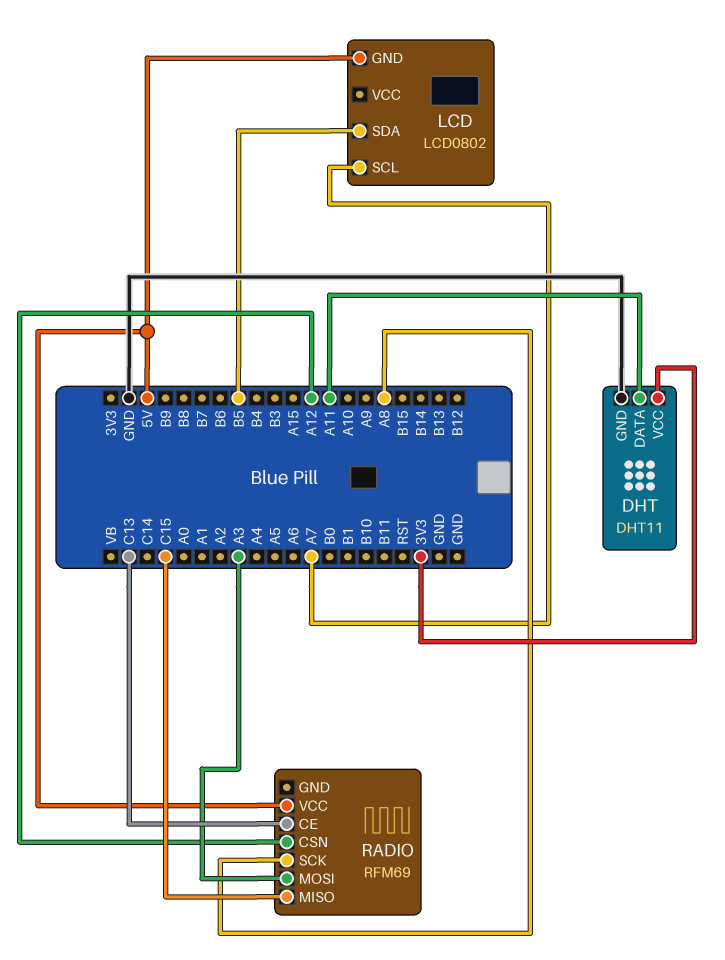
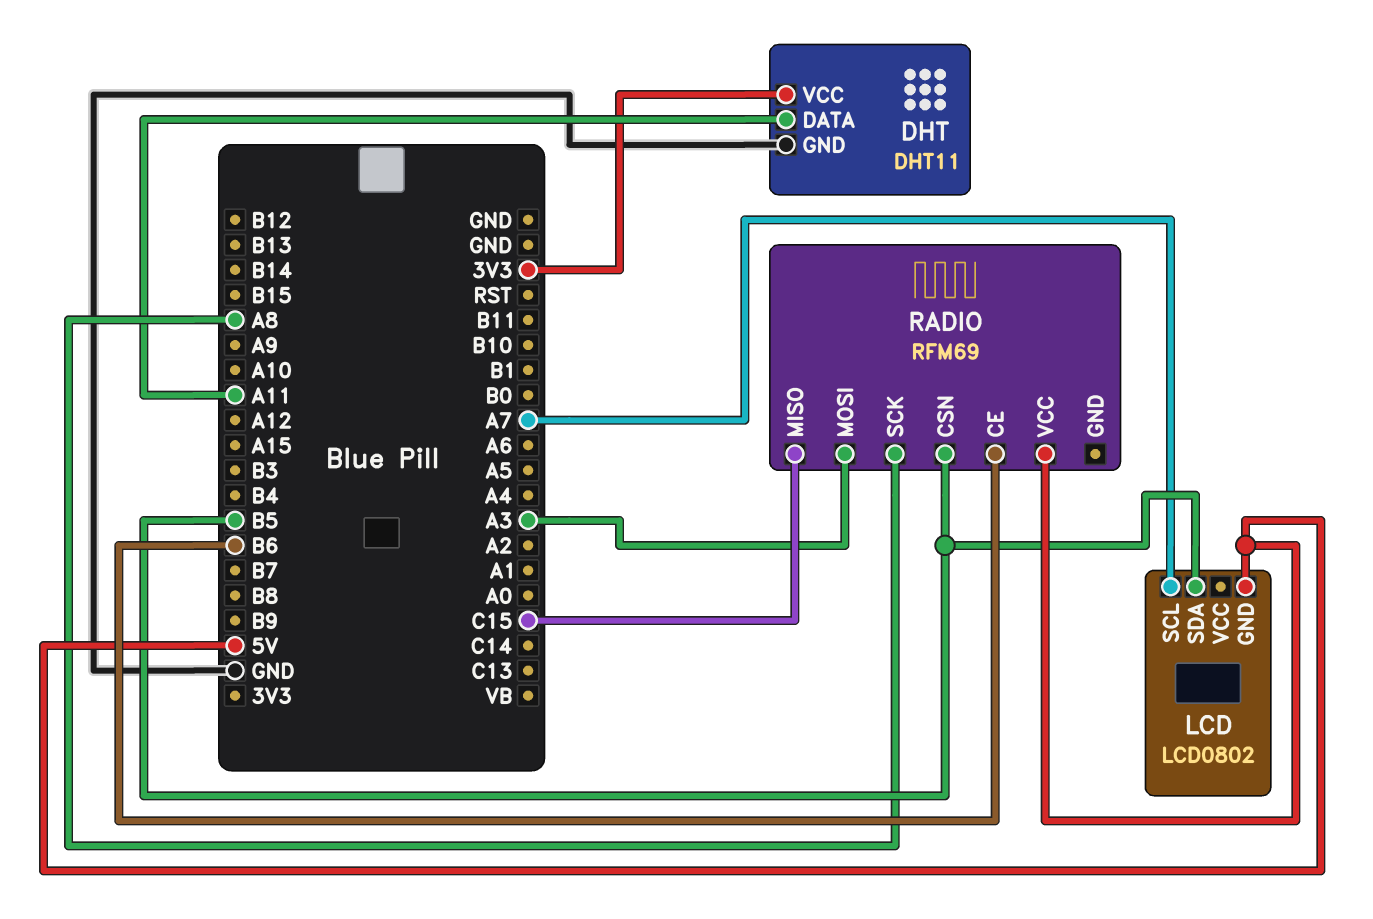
RADIO pin CE: C13 -> B6
RADIO pin CSN: A12 -> B5

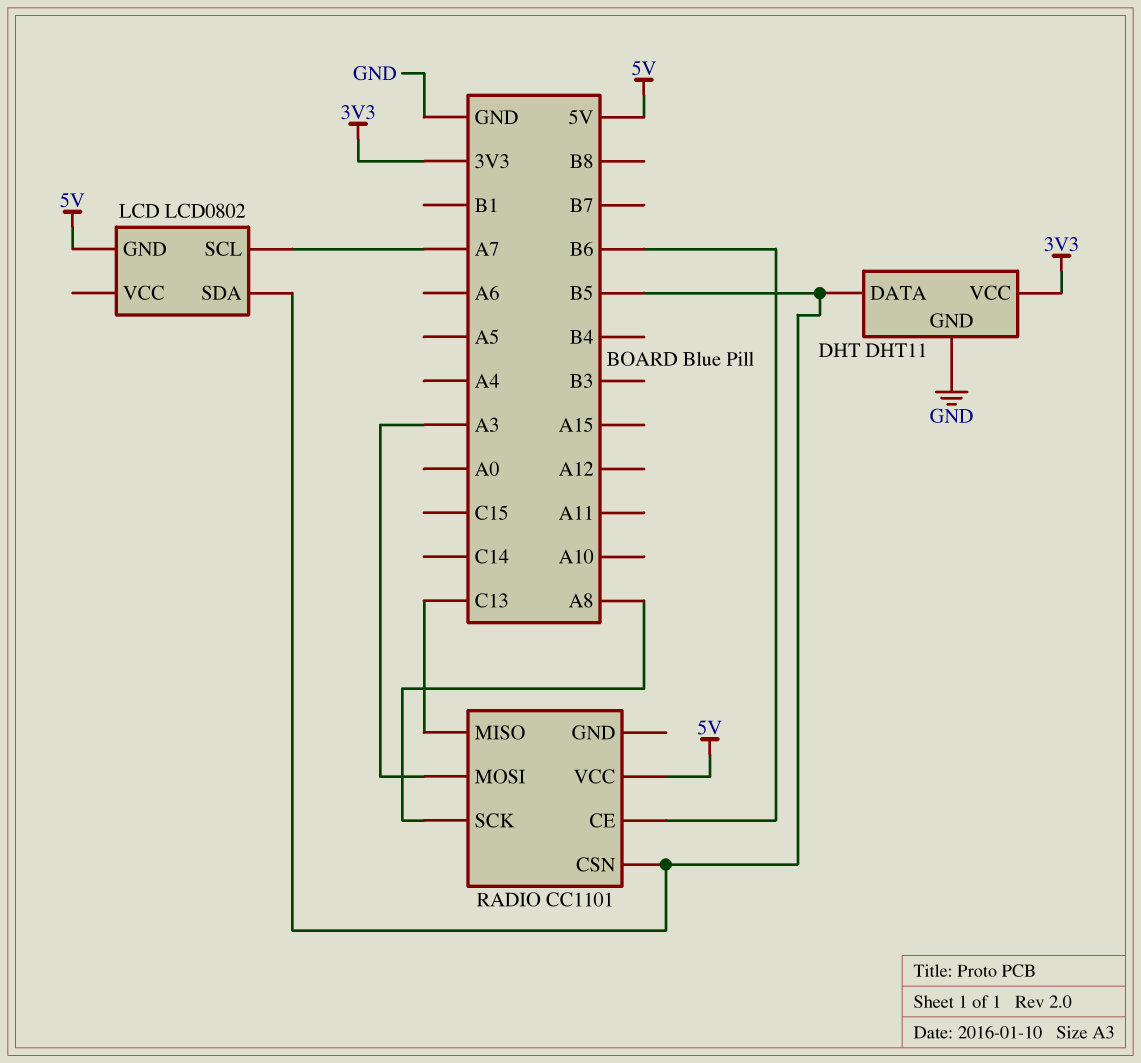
DHT pin DATA: A11 -> B5
RADIO: RFM69 -> CC1101
RADIO pin MISO: C15 -> C13

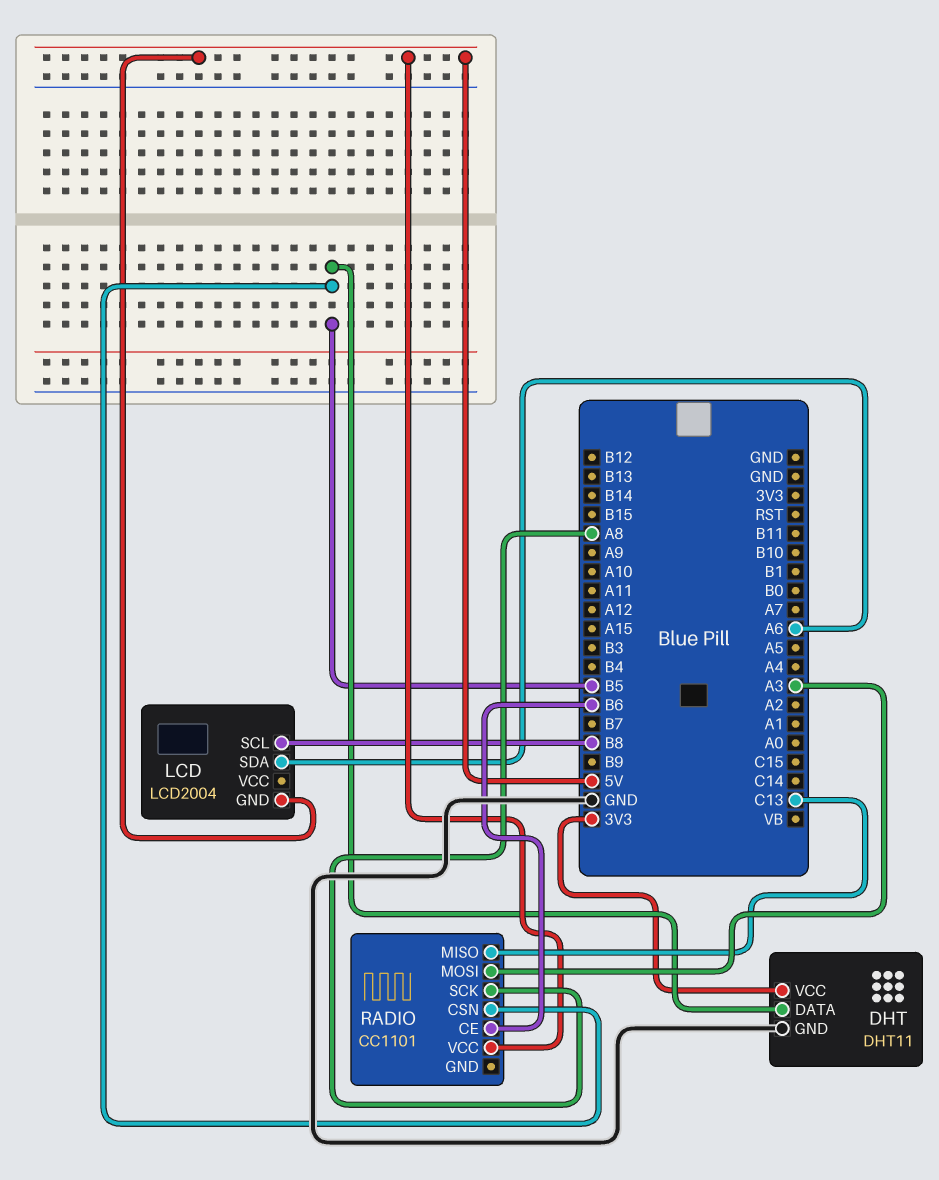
LCD: LCD0802 -> LCD2004
LCD pin SCL: A7 -> B8
LCD pin SDA: B5 -> A6

